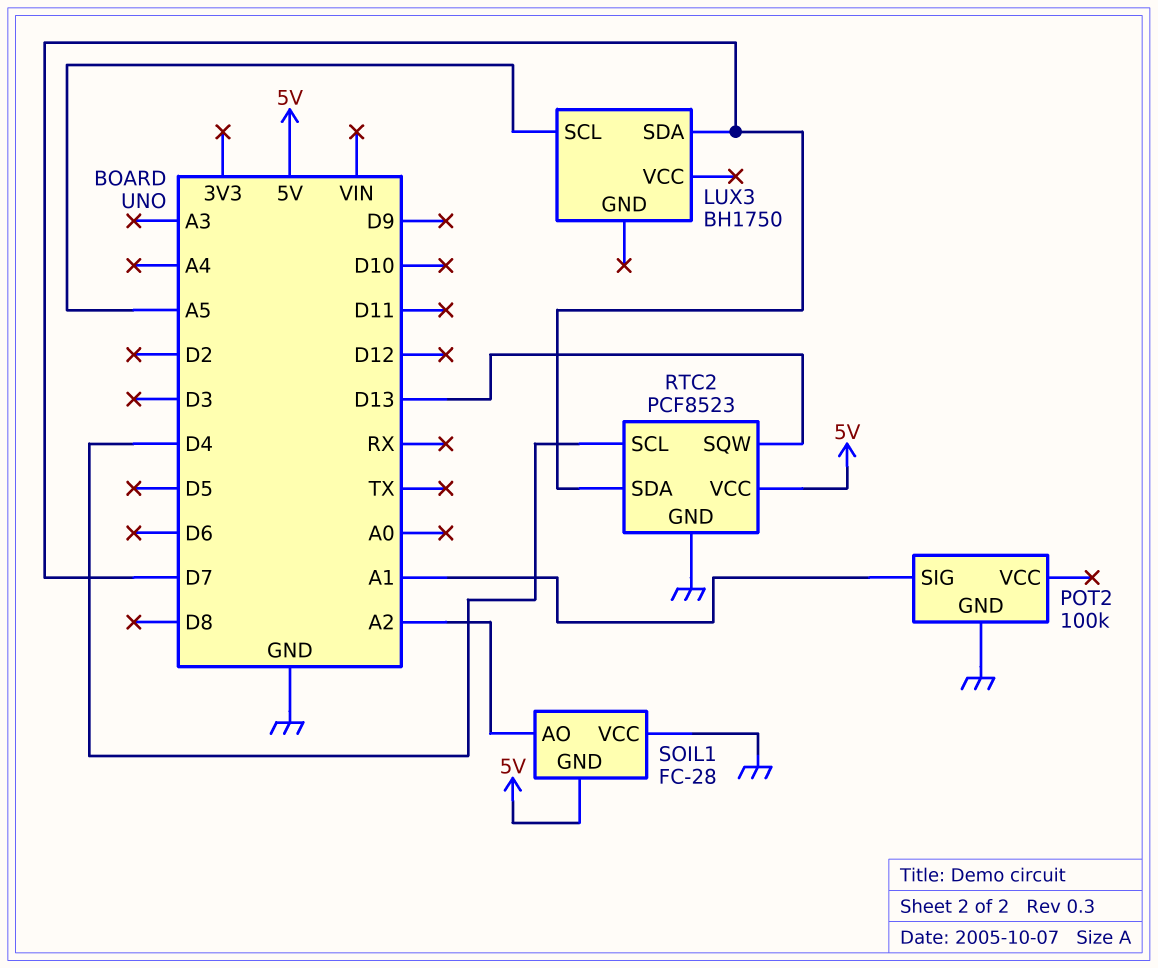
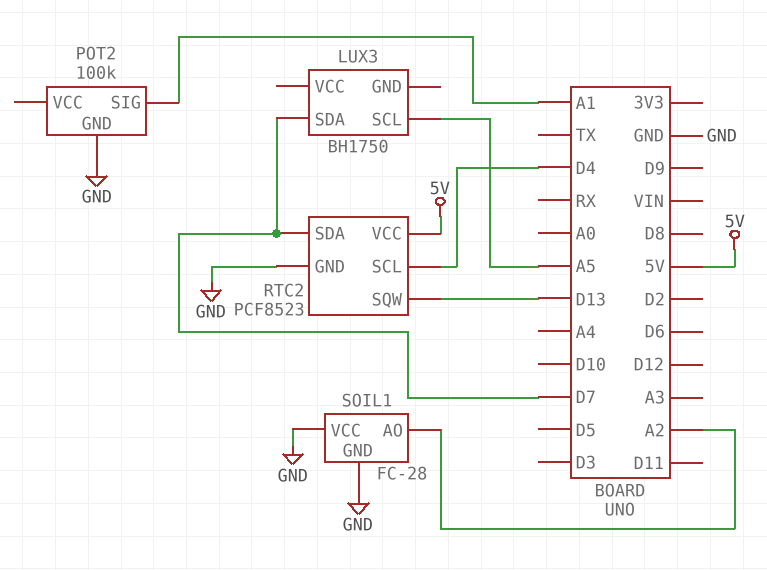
SOIL1 pin GND: 5V -> GND

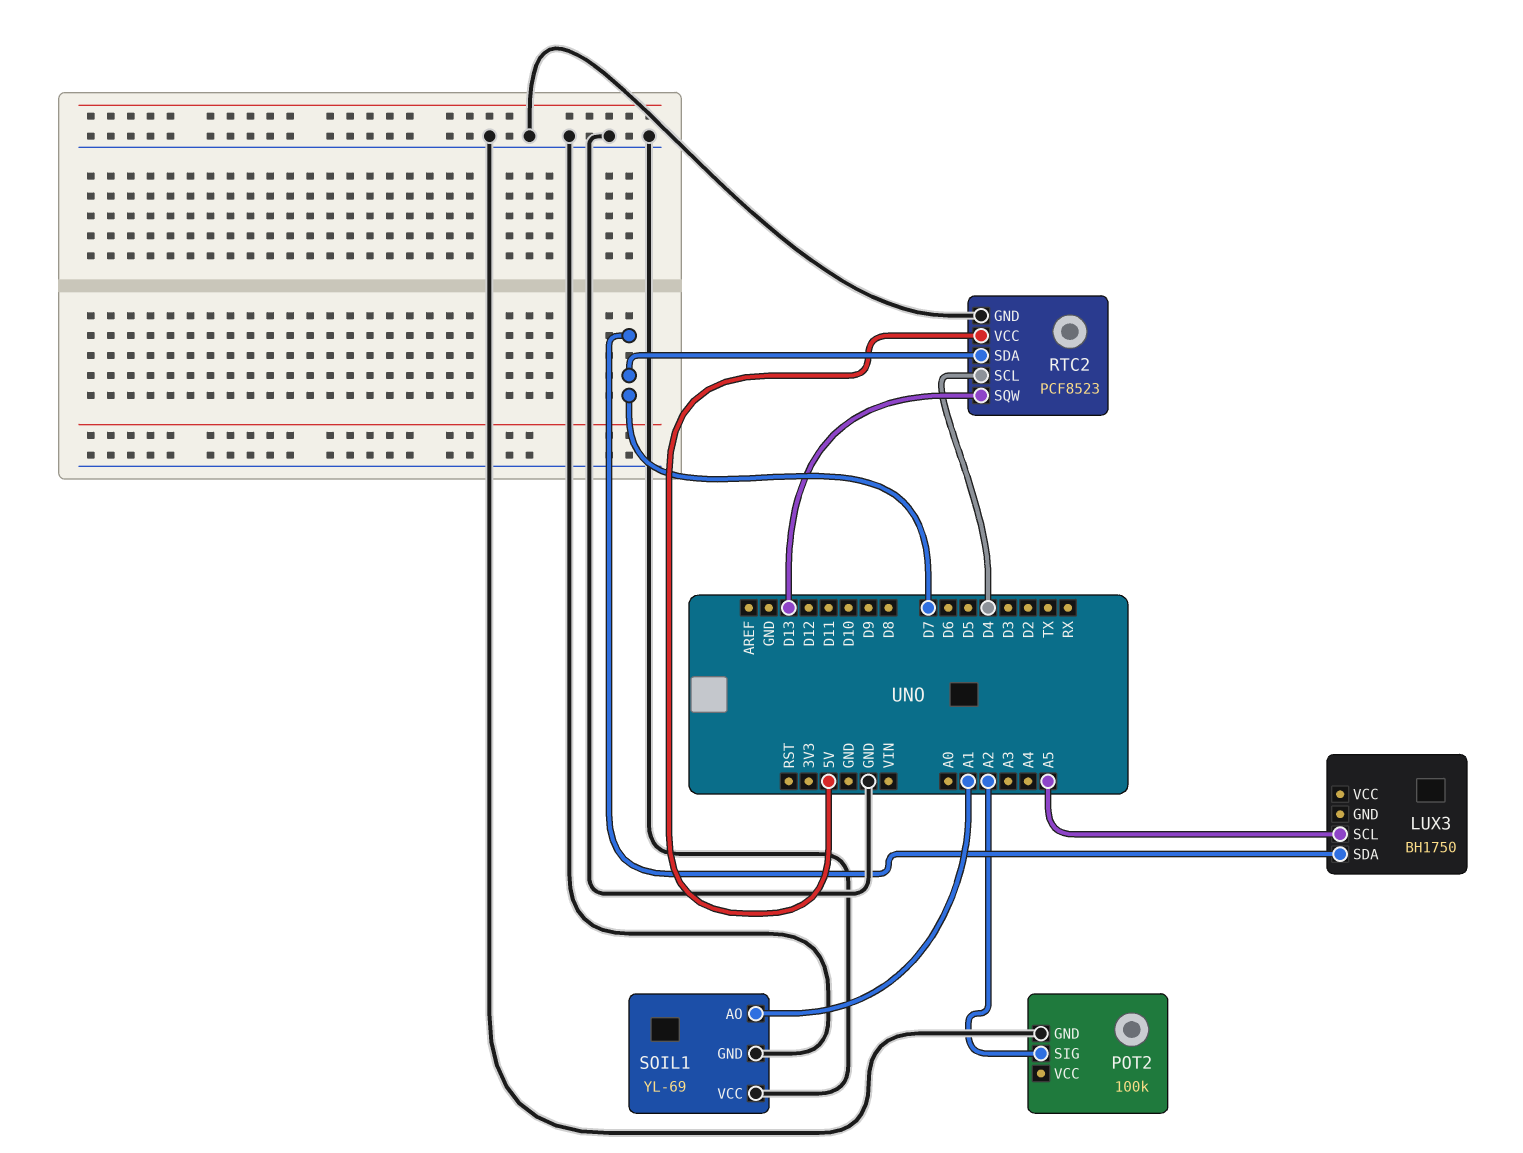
POT2 pin SIG: A1 -> A2
SOIL1: FC-28 -> YL-69
SOIL1 pin AO: A2 -> A1

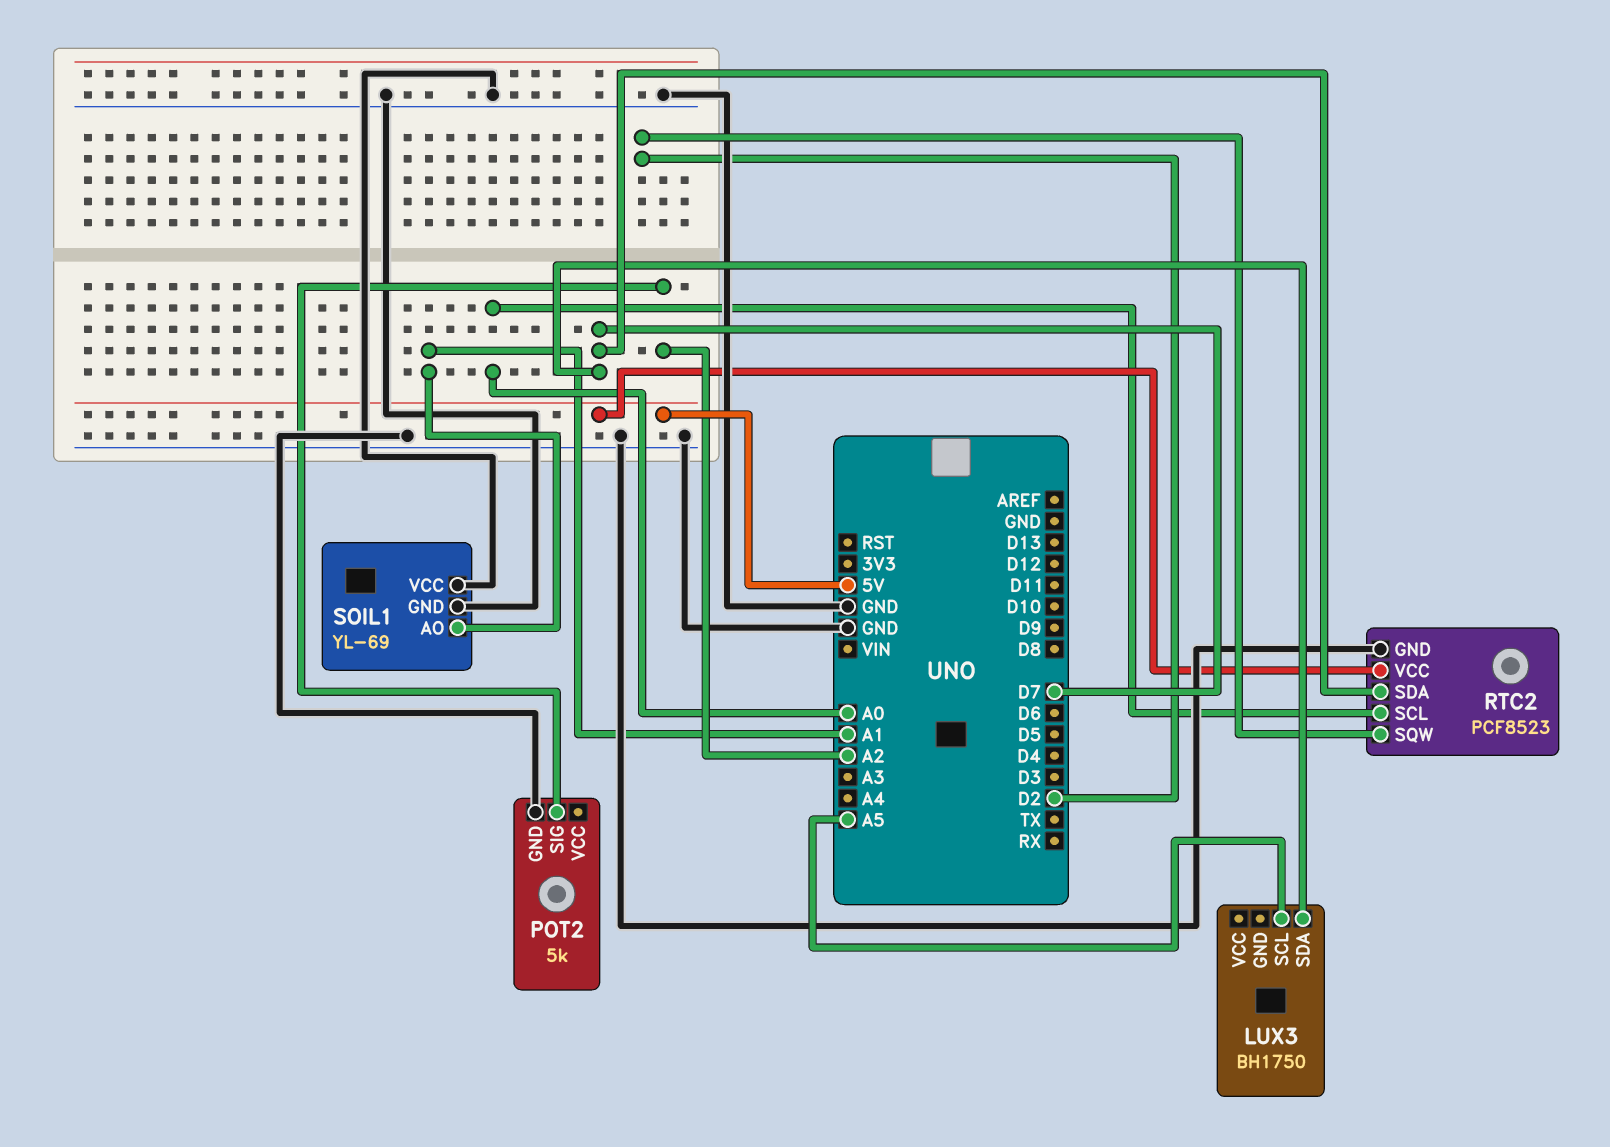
POT2: 100k -> 5k
RTC2 pin SCL: D4 -> A0
RTC2 pin SQW: D13 -> D2

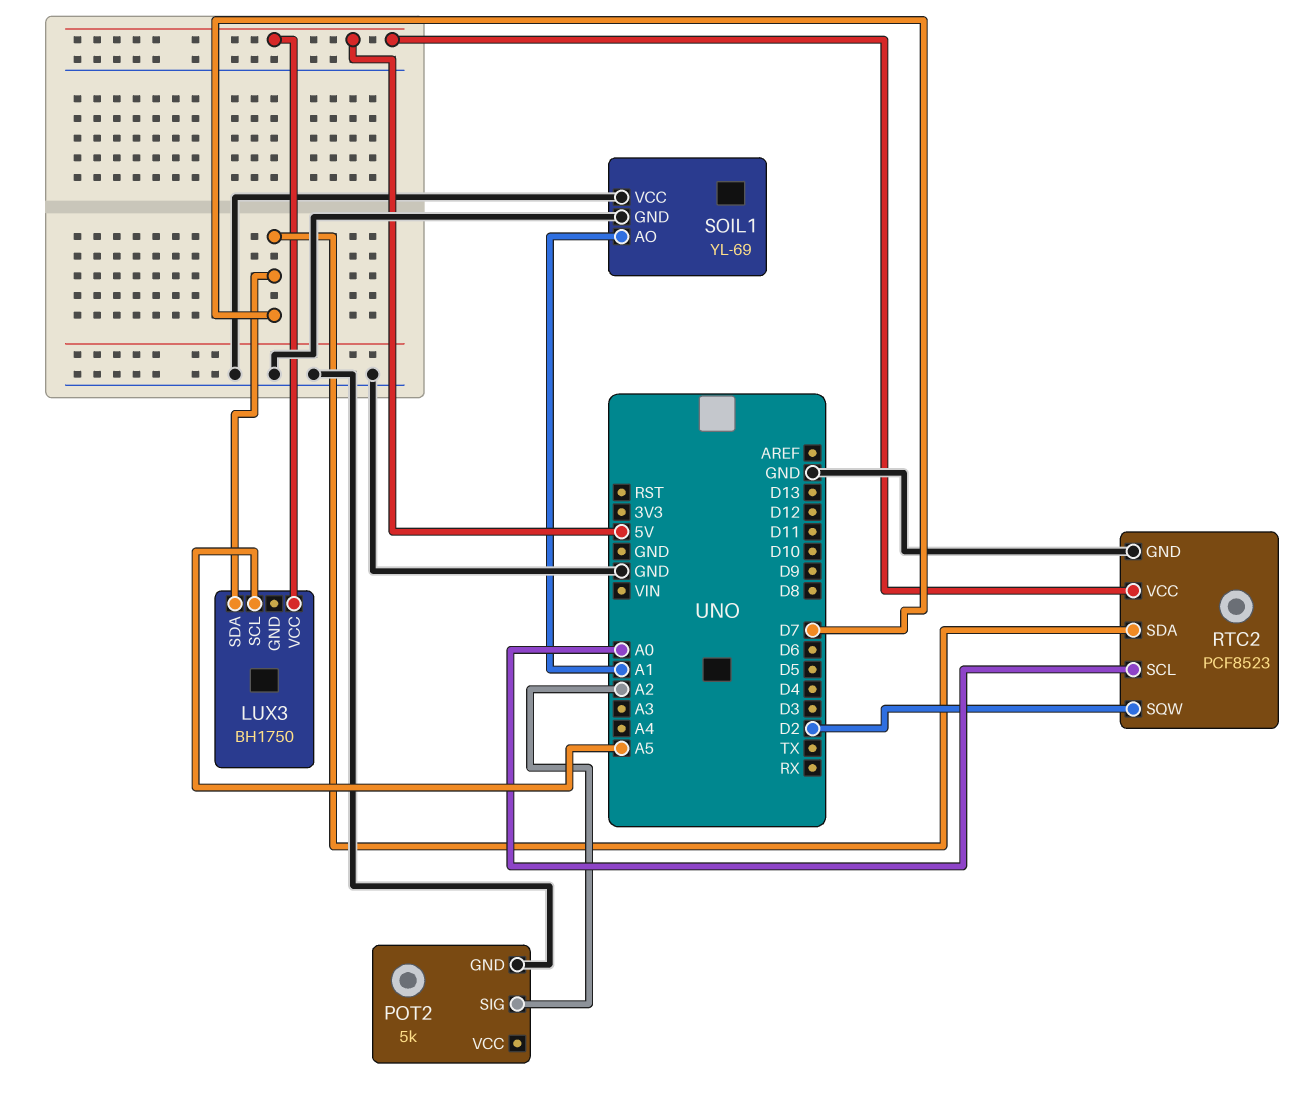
LUX3 pin VCC: none -> 5V

